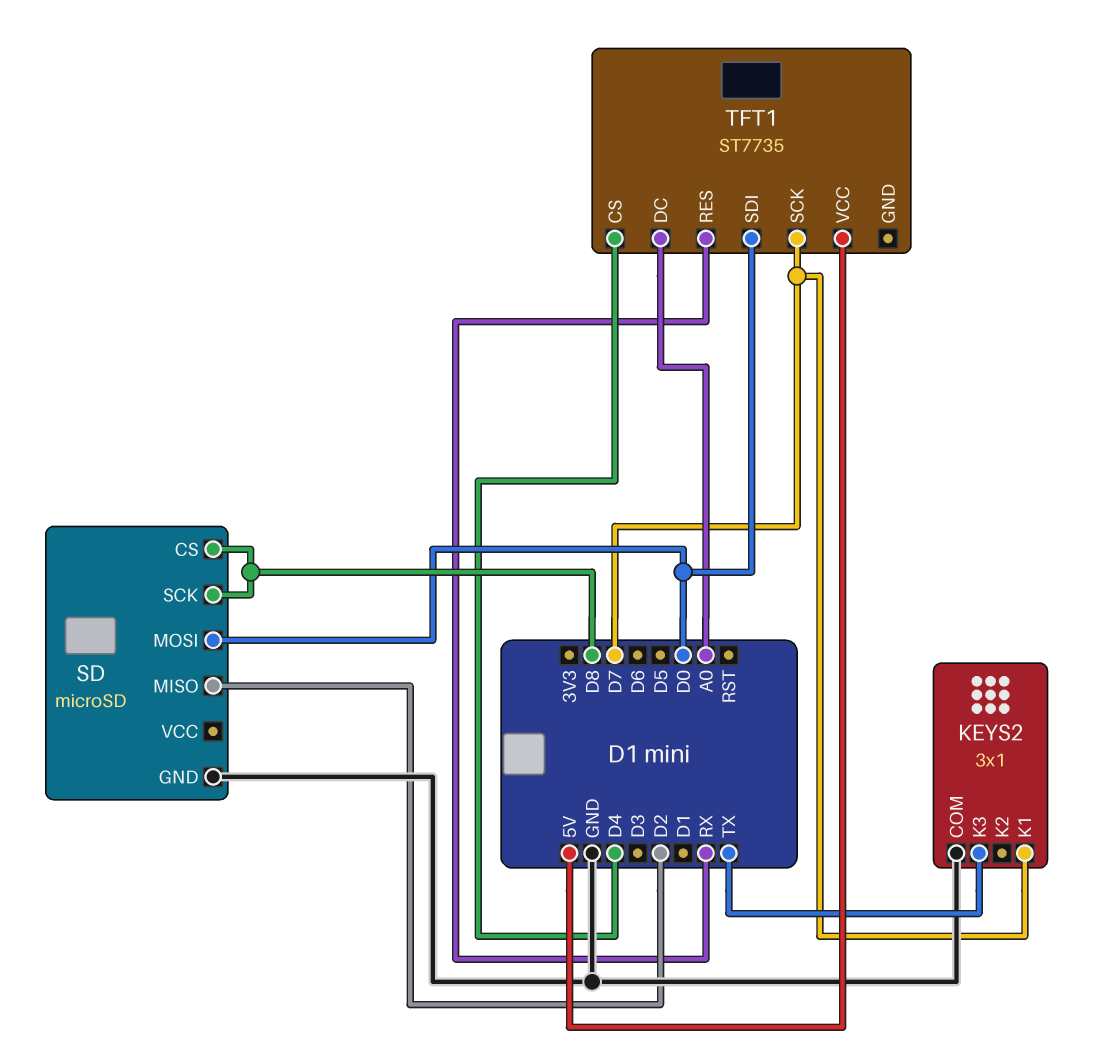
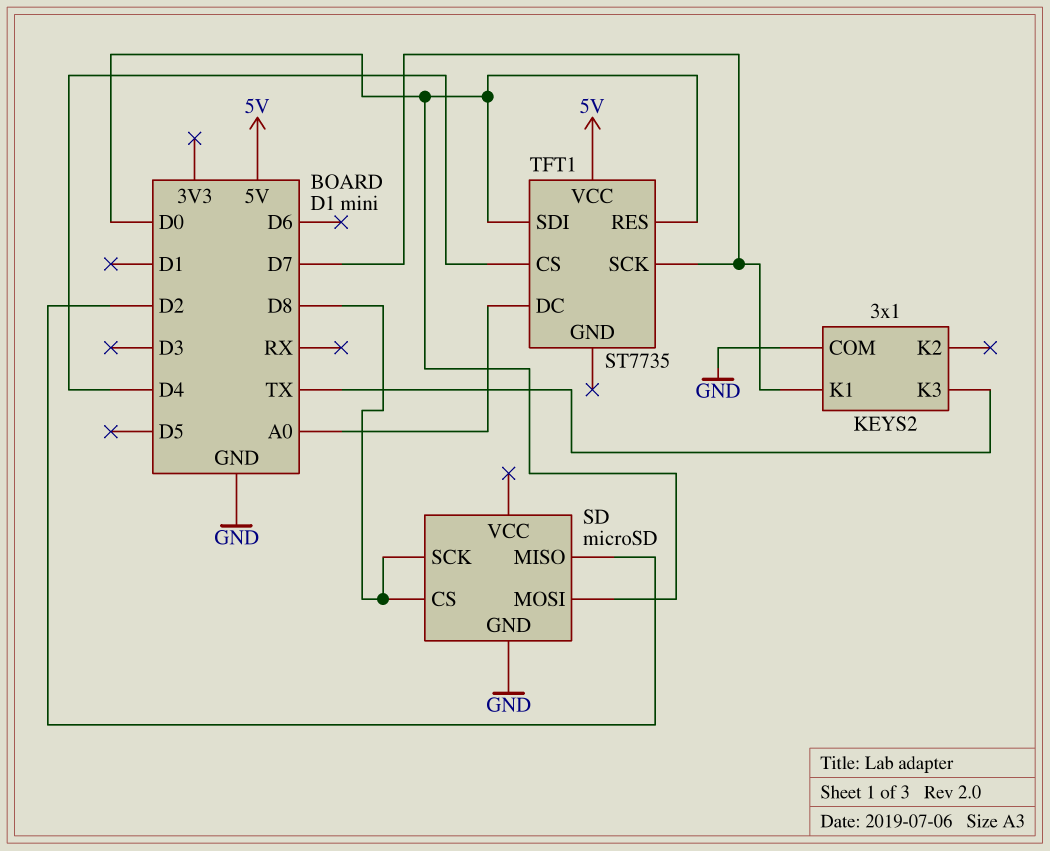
TFT1 pin RES: RX -> D0

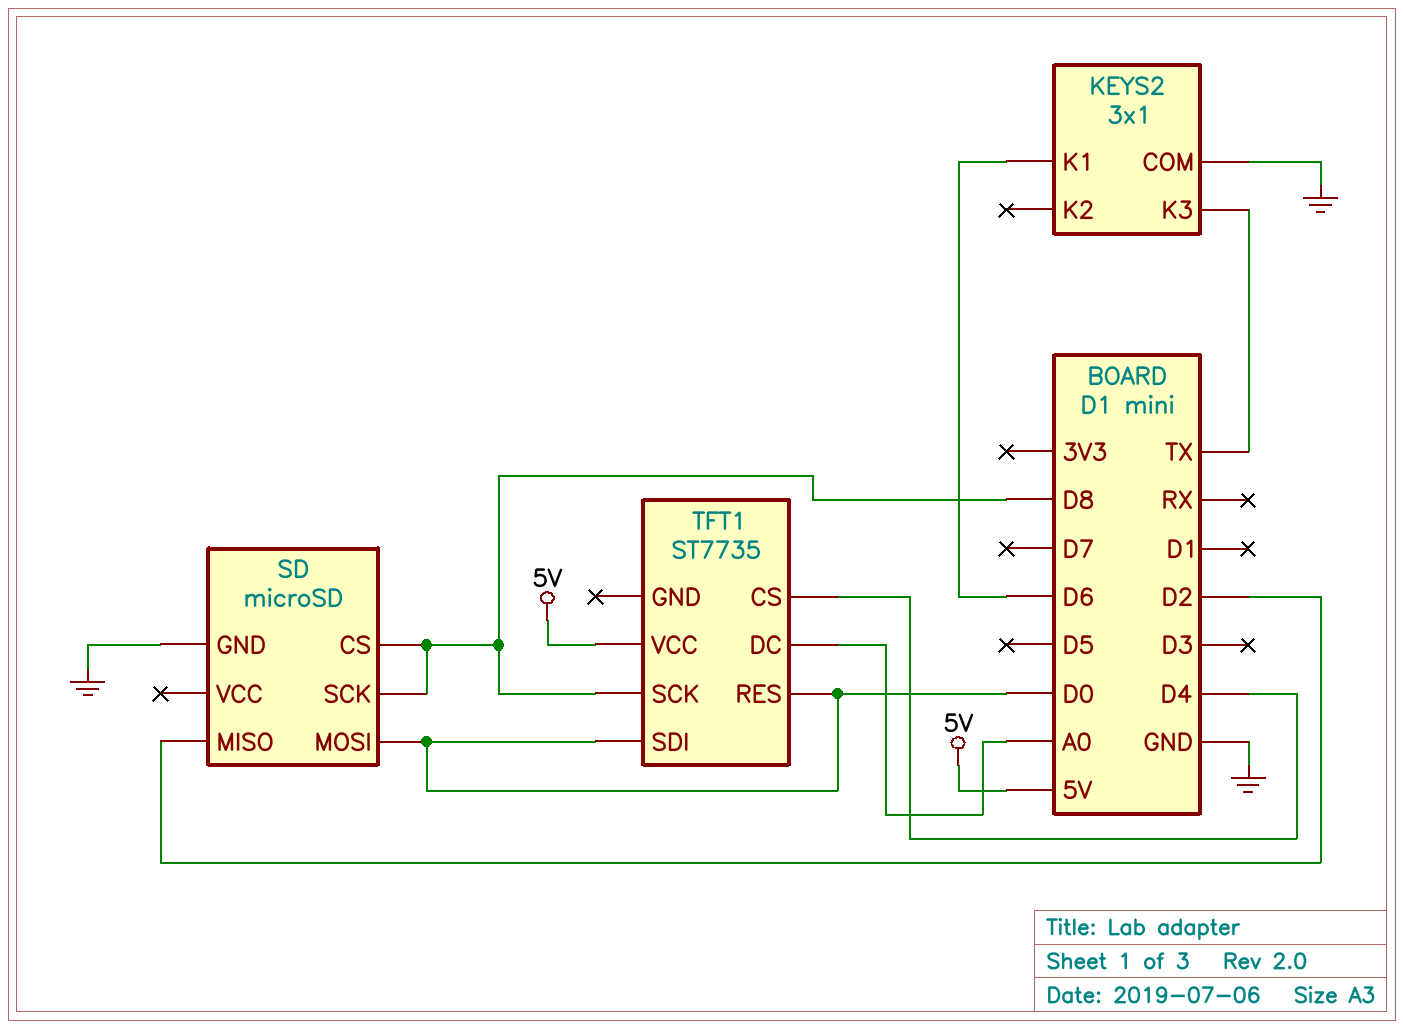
KEYS2 pin K1: D7 -> D6
TFT1 pin SCK: D7 -> D8

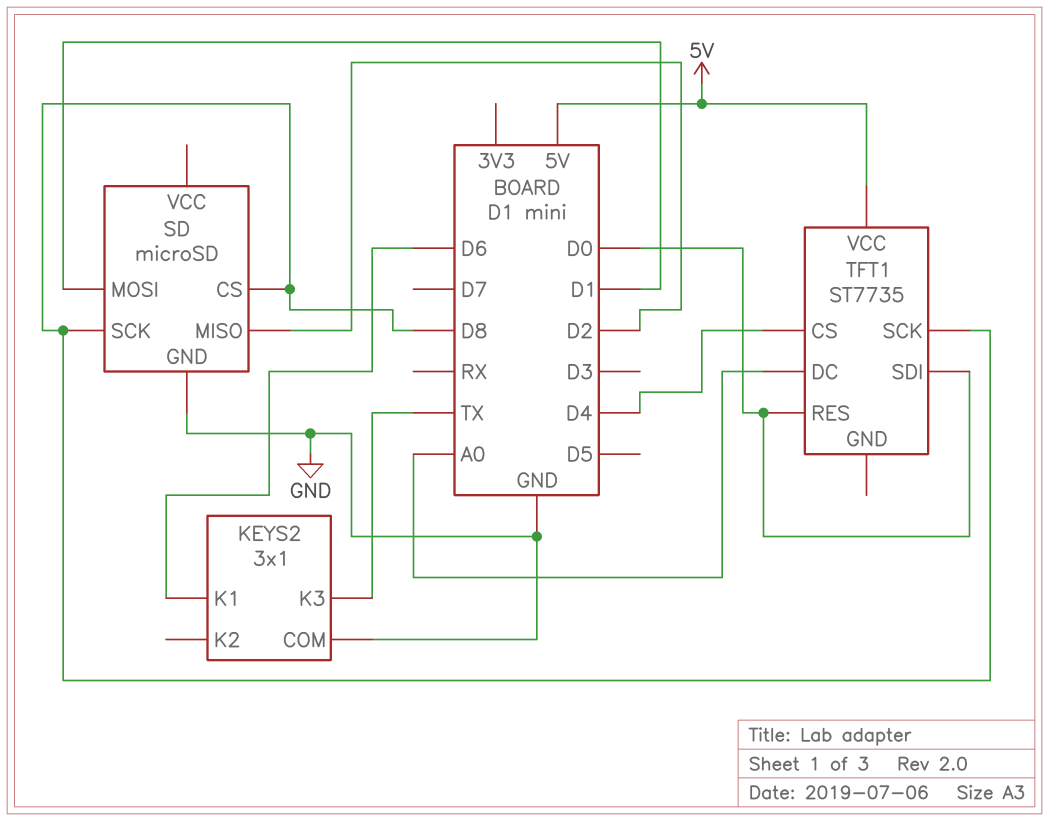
SD pin MOSI: D0 -> D1

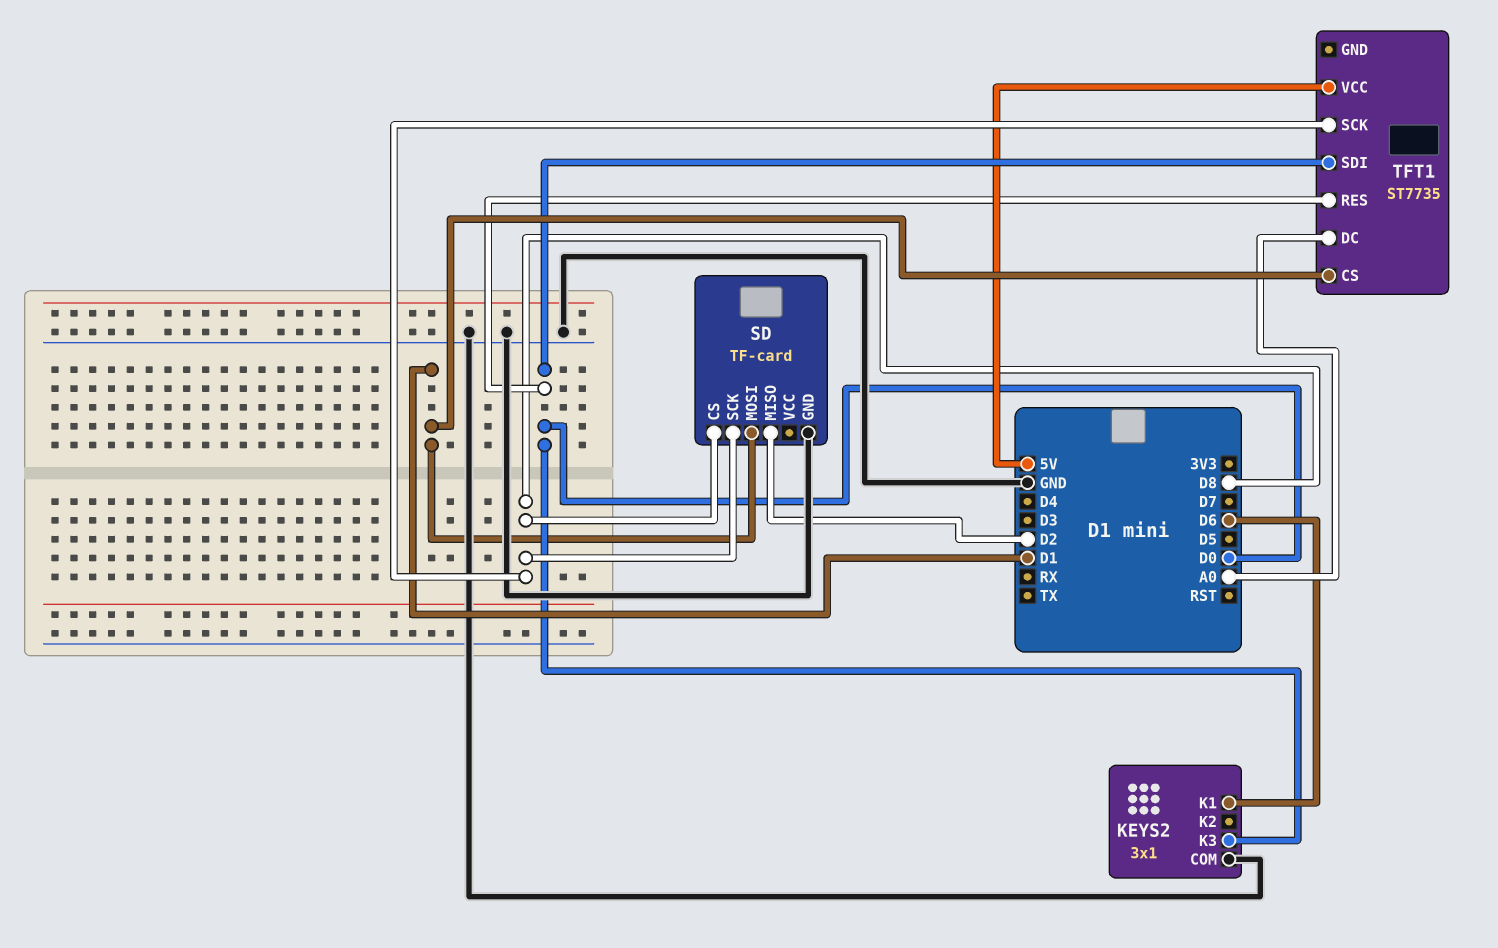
KEYS2 pin K3: TX -> D0
SD: microSD -> TF-card
TFT1 pin CS: D4 -> D1

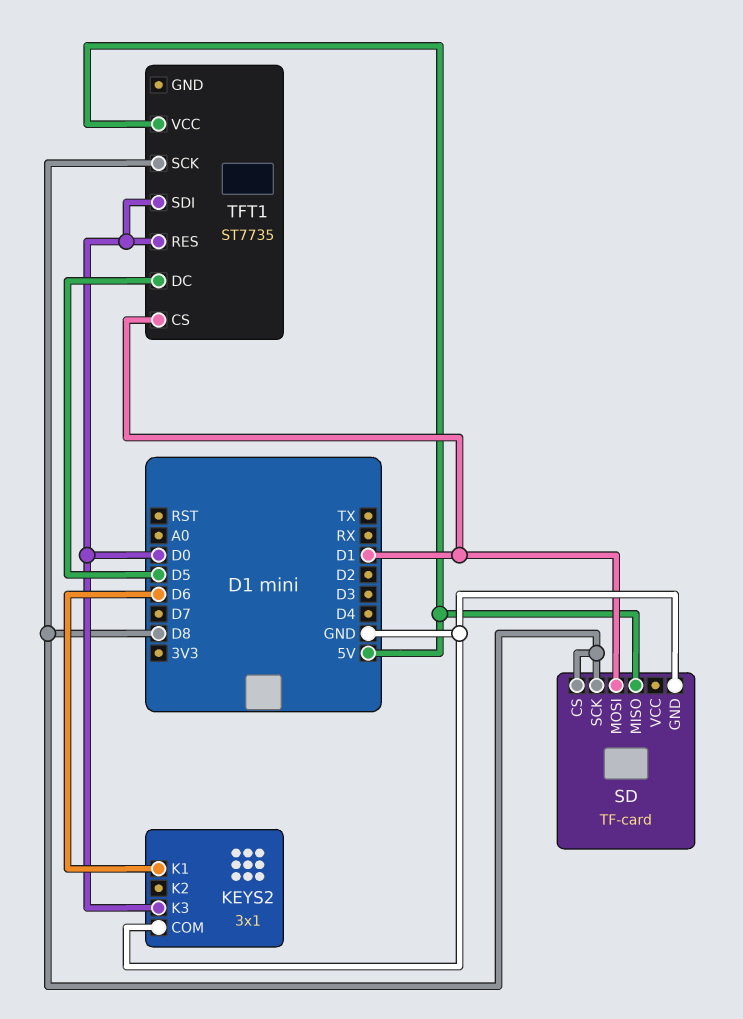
SD pin MISO: D2 -> 5V
TFT1 pin DC: A0 -> D5

